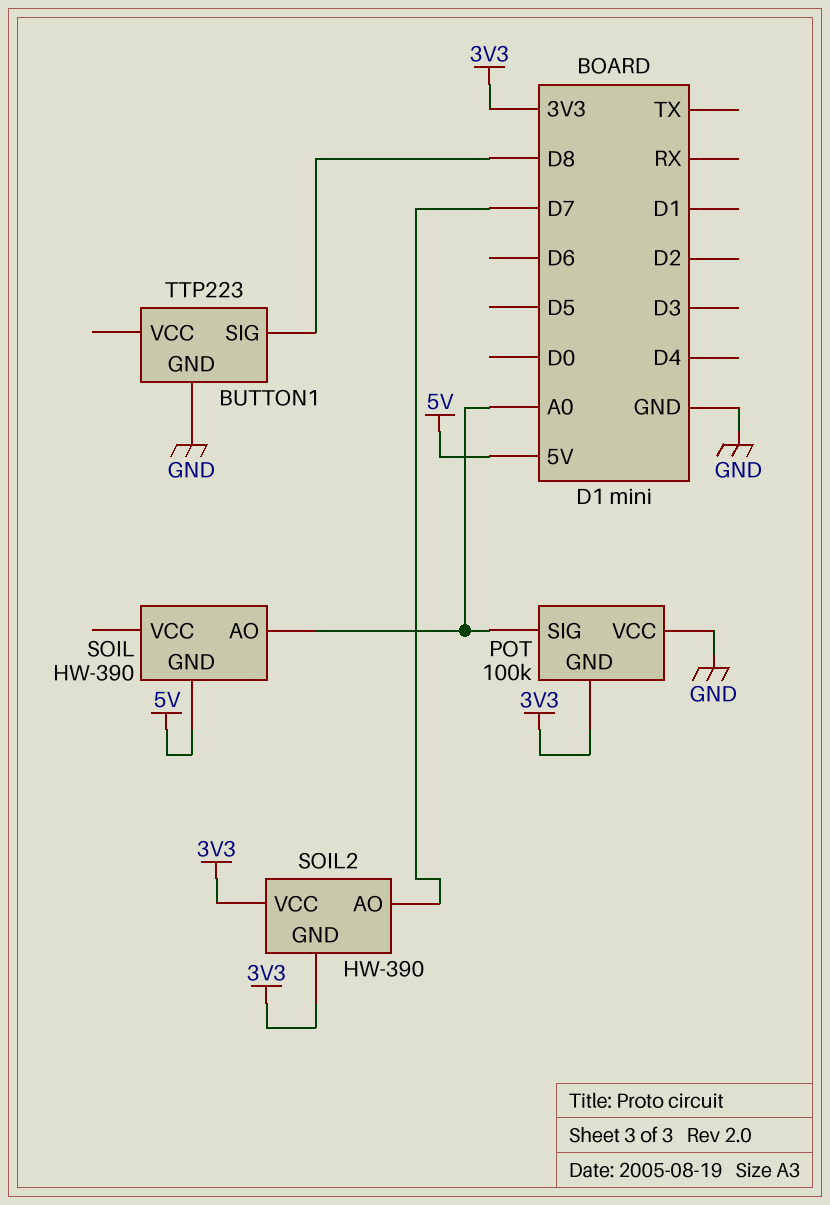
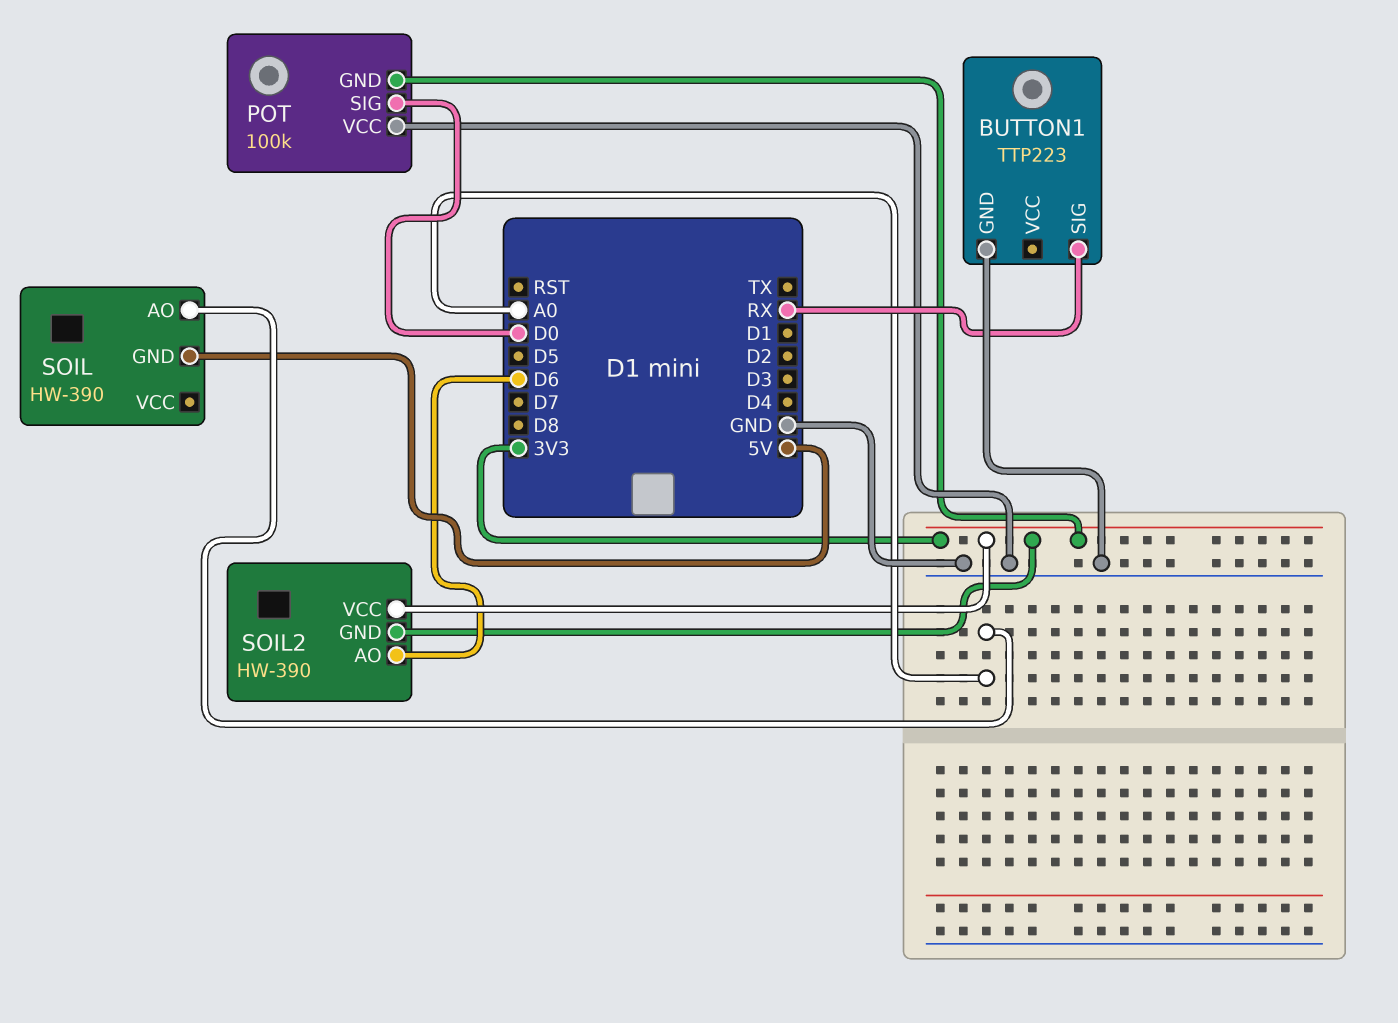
BUTTON1 pin SIG: D8 -> RX
POT pin SIG: A0 -> D0
SOIL2 pin AO: D7 -> D6

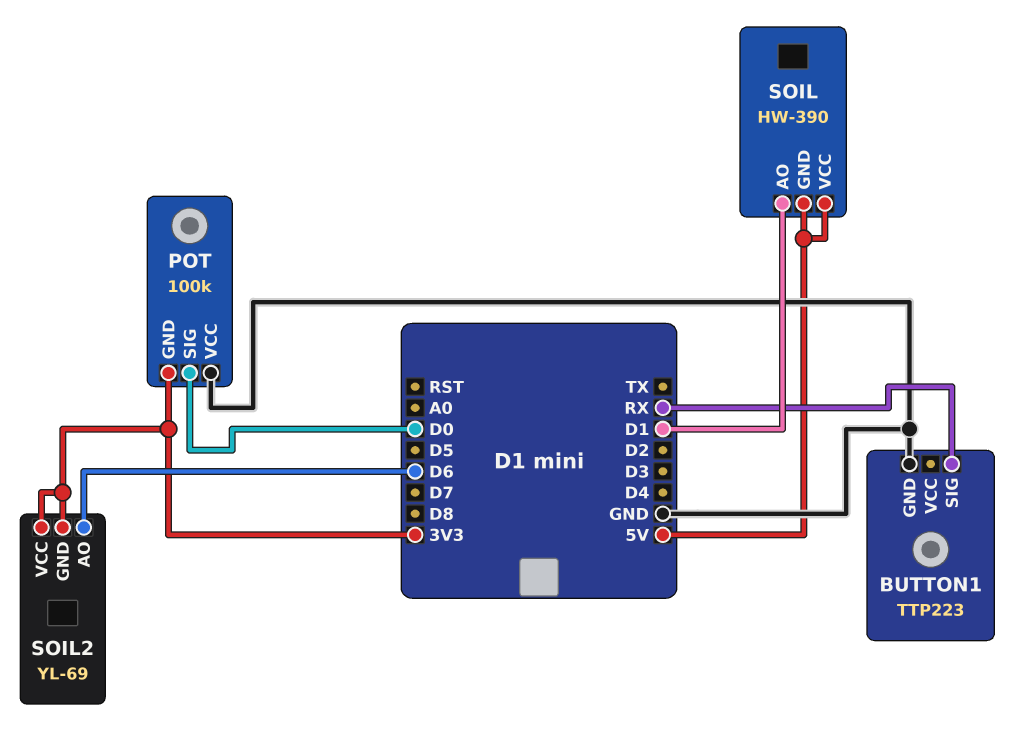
SOIL pin AO: A0 -> D1
SOIL pin VCC: none -> 5V
SOIL2: HW-390 -> YL-69

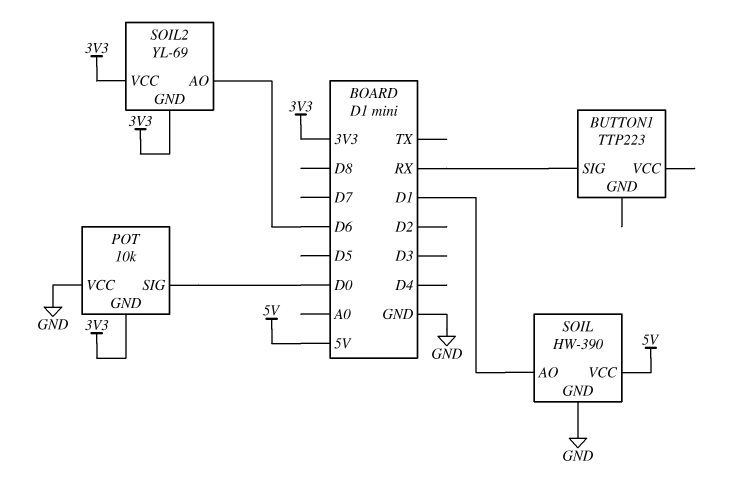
BUTTON1 pin GND: GND -> none
POT: 100k -> 10k
SOIL pin GND: 5V -> GND

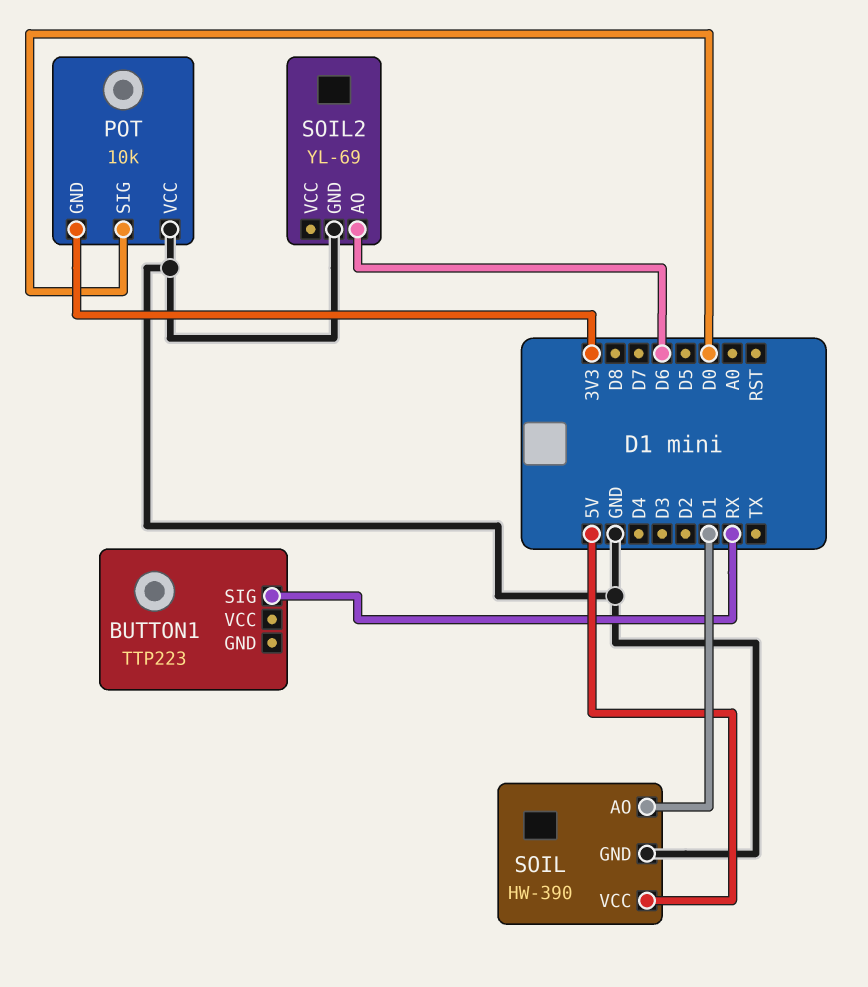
SOIL2 pin GND: 3V3 -> GND
SOIL2 pin VCC: 3V3 -> none

